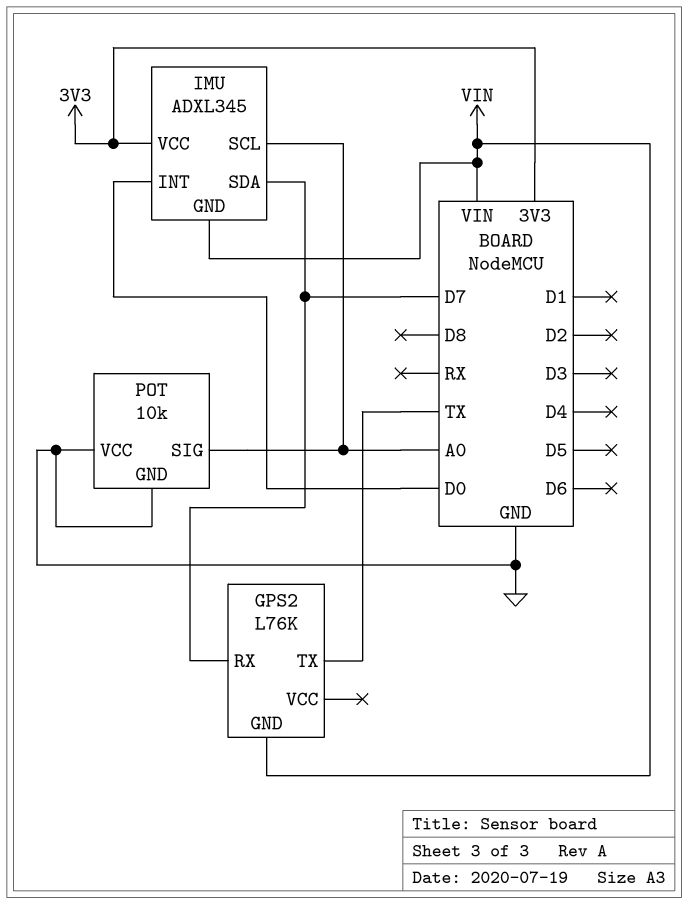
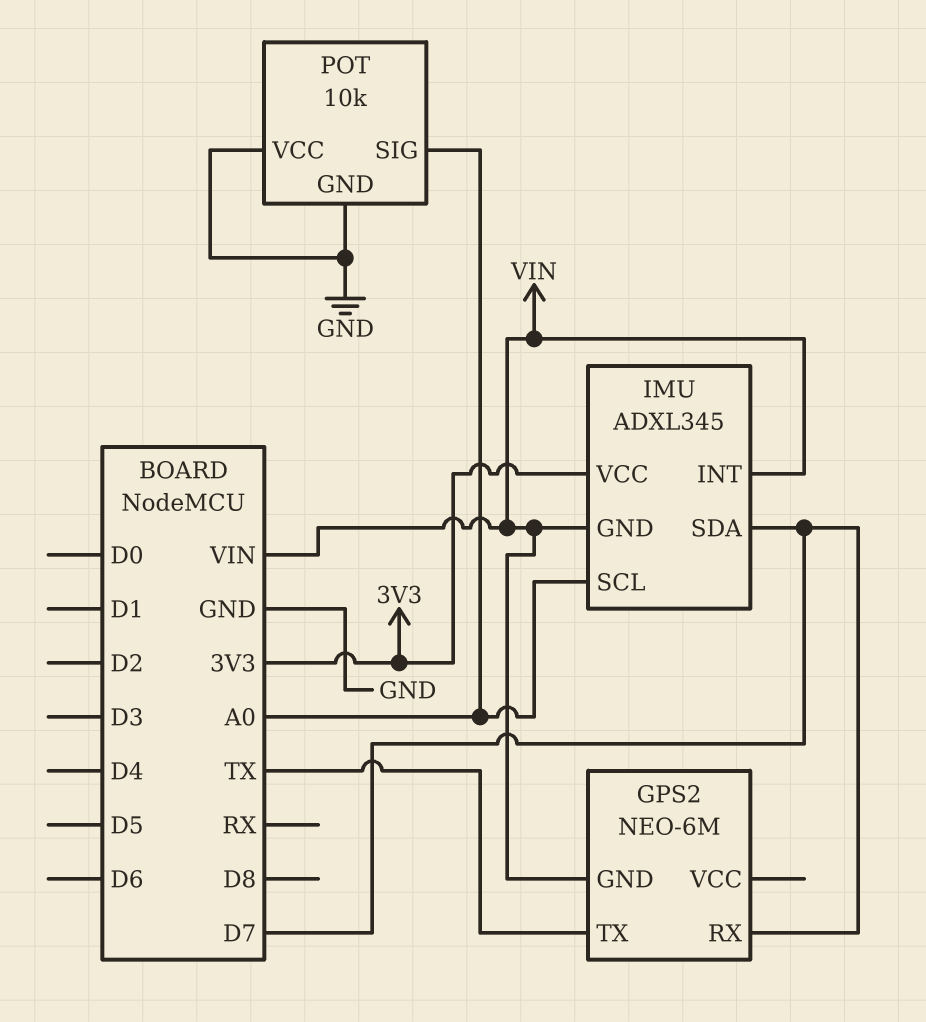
GPS2: L76K -> NEO-6M
IMU pin INT: D0 -> VIN

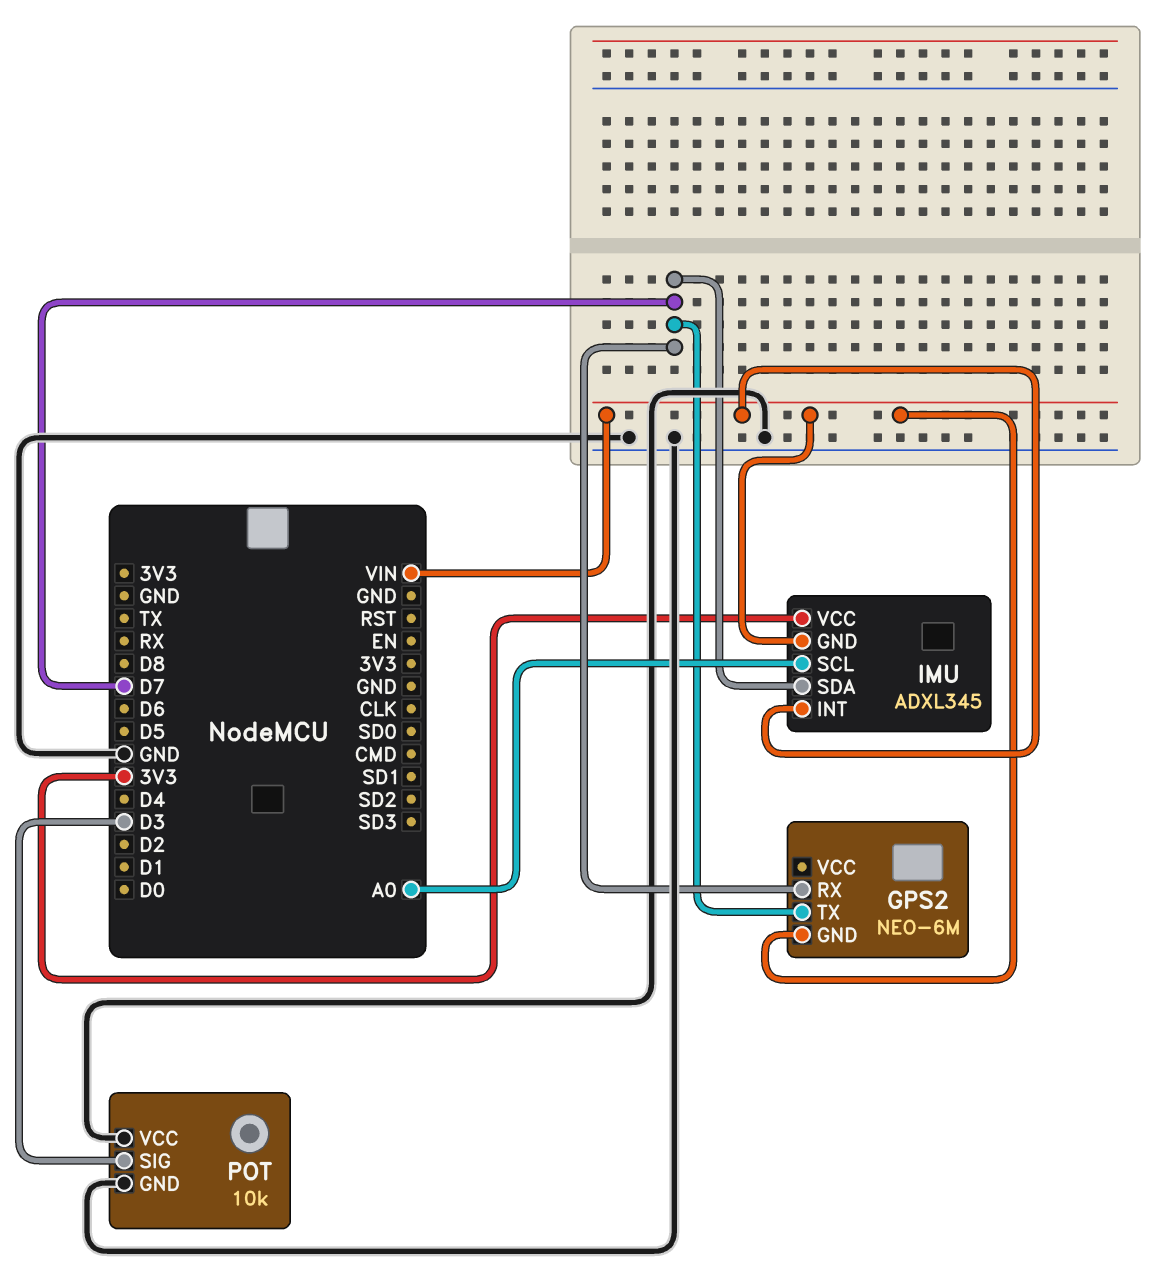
GPS2 pin TX: TX -> D7
POT pin SIG: A0 -> D3

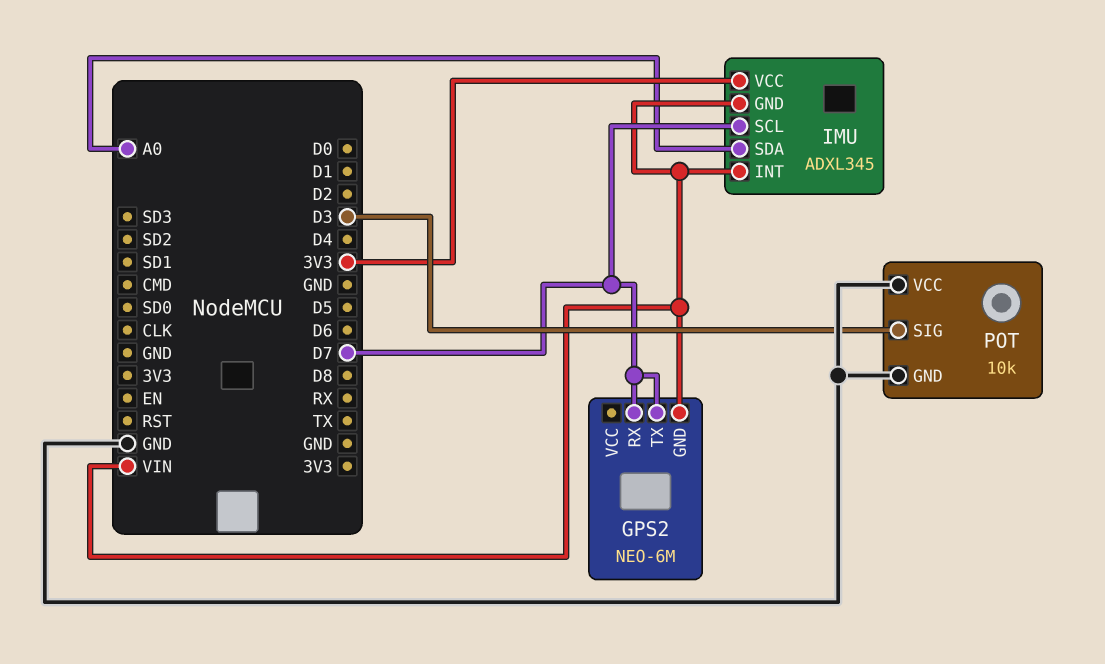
IMU pin SCL: A0 -> D7
IMU pin SDA: D7 -> A0

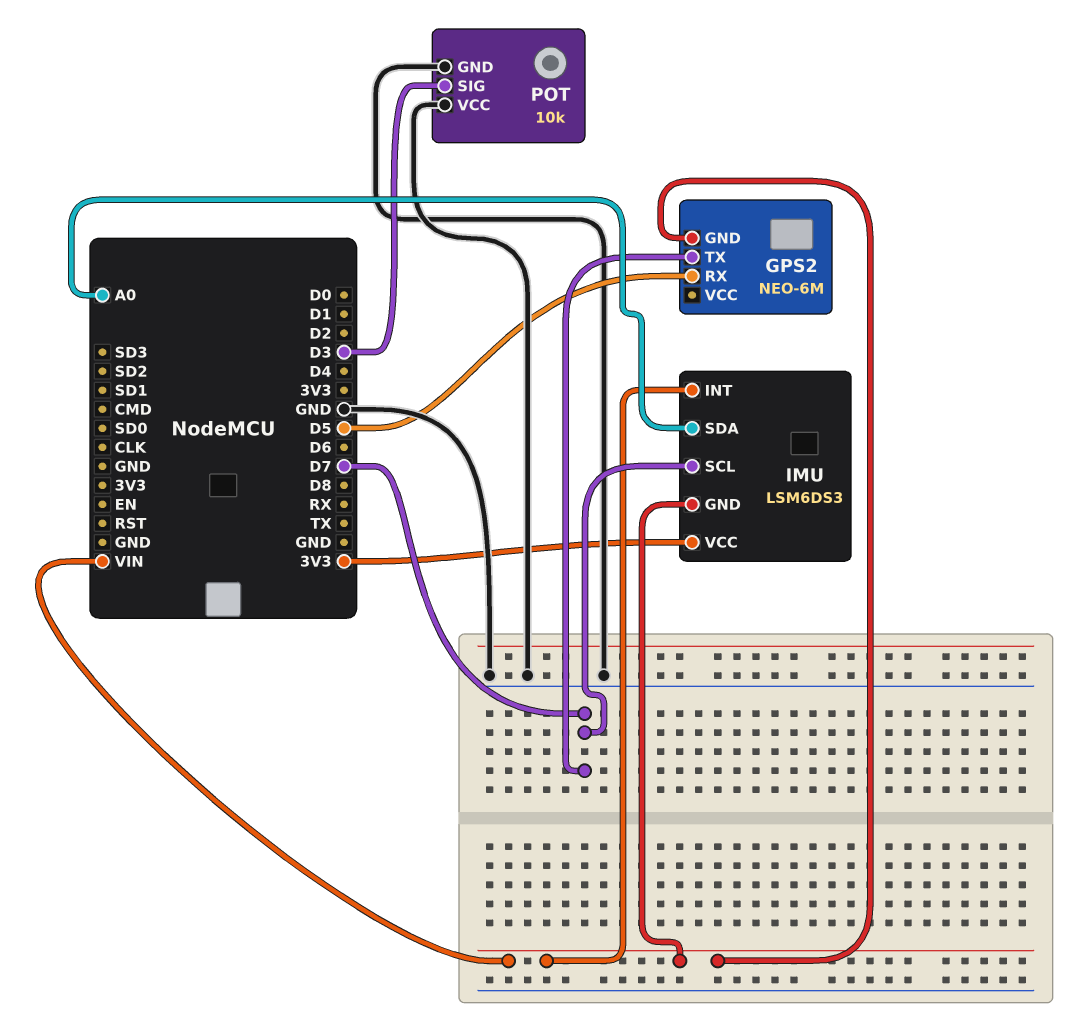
GPS2 pin RX: D7 -> D5
IMU: ADXL345 -> LSM6DS3

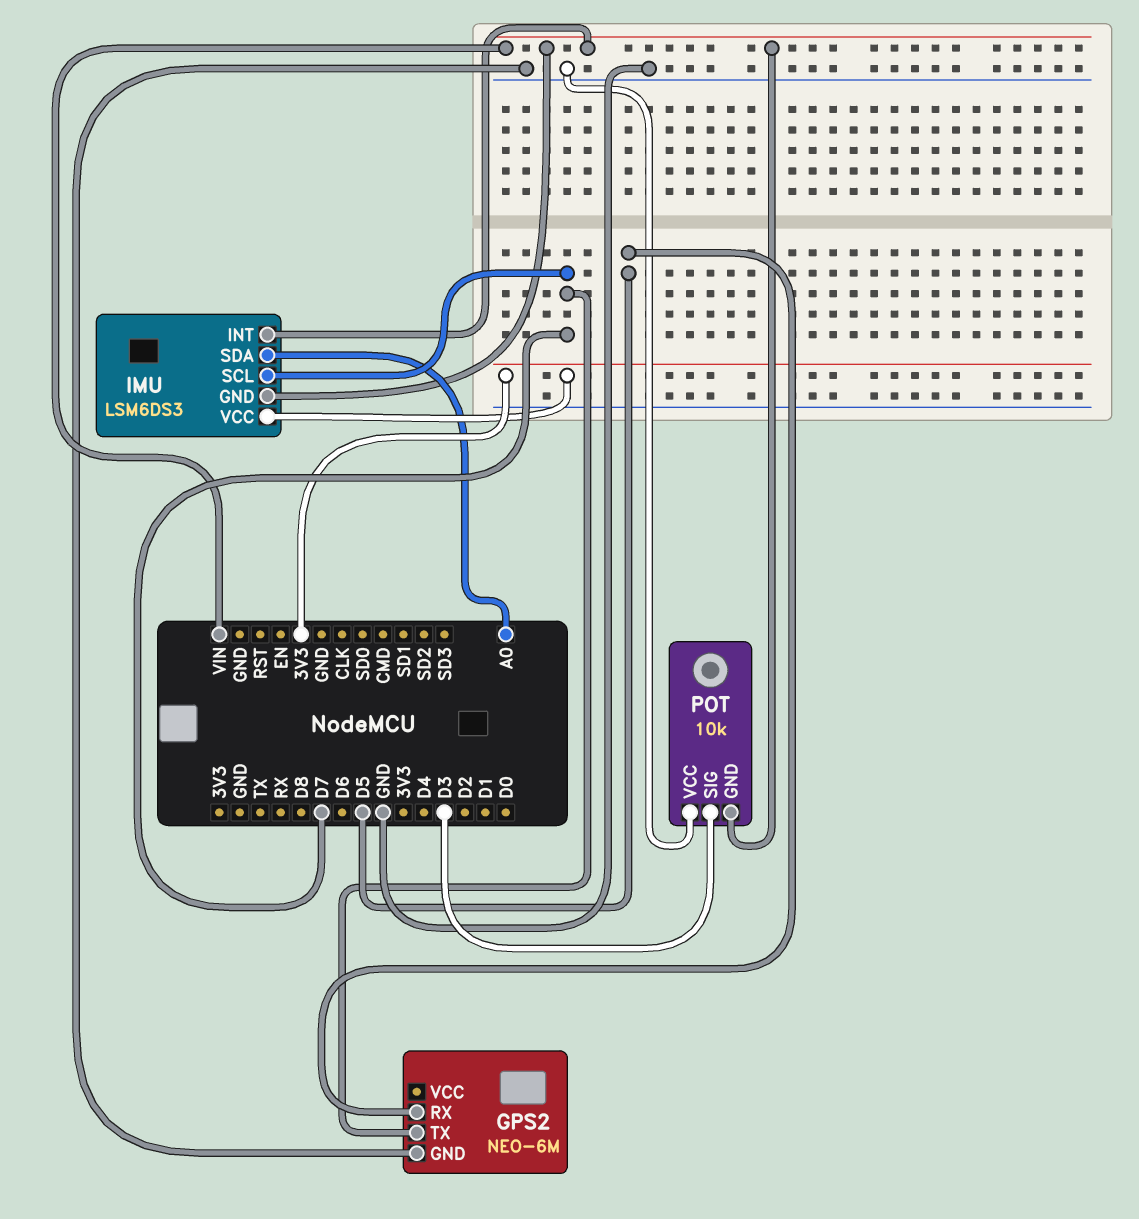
GPS2 pin GND: VIN -> GND
POT pin GND: GND -> VIN

